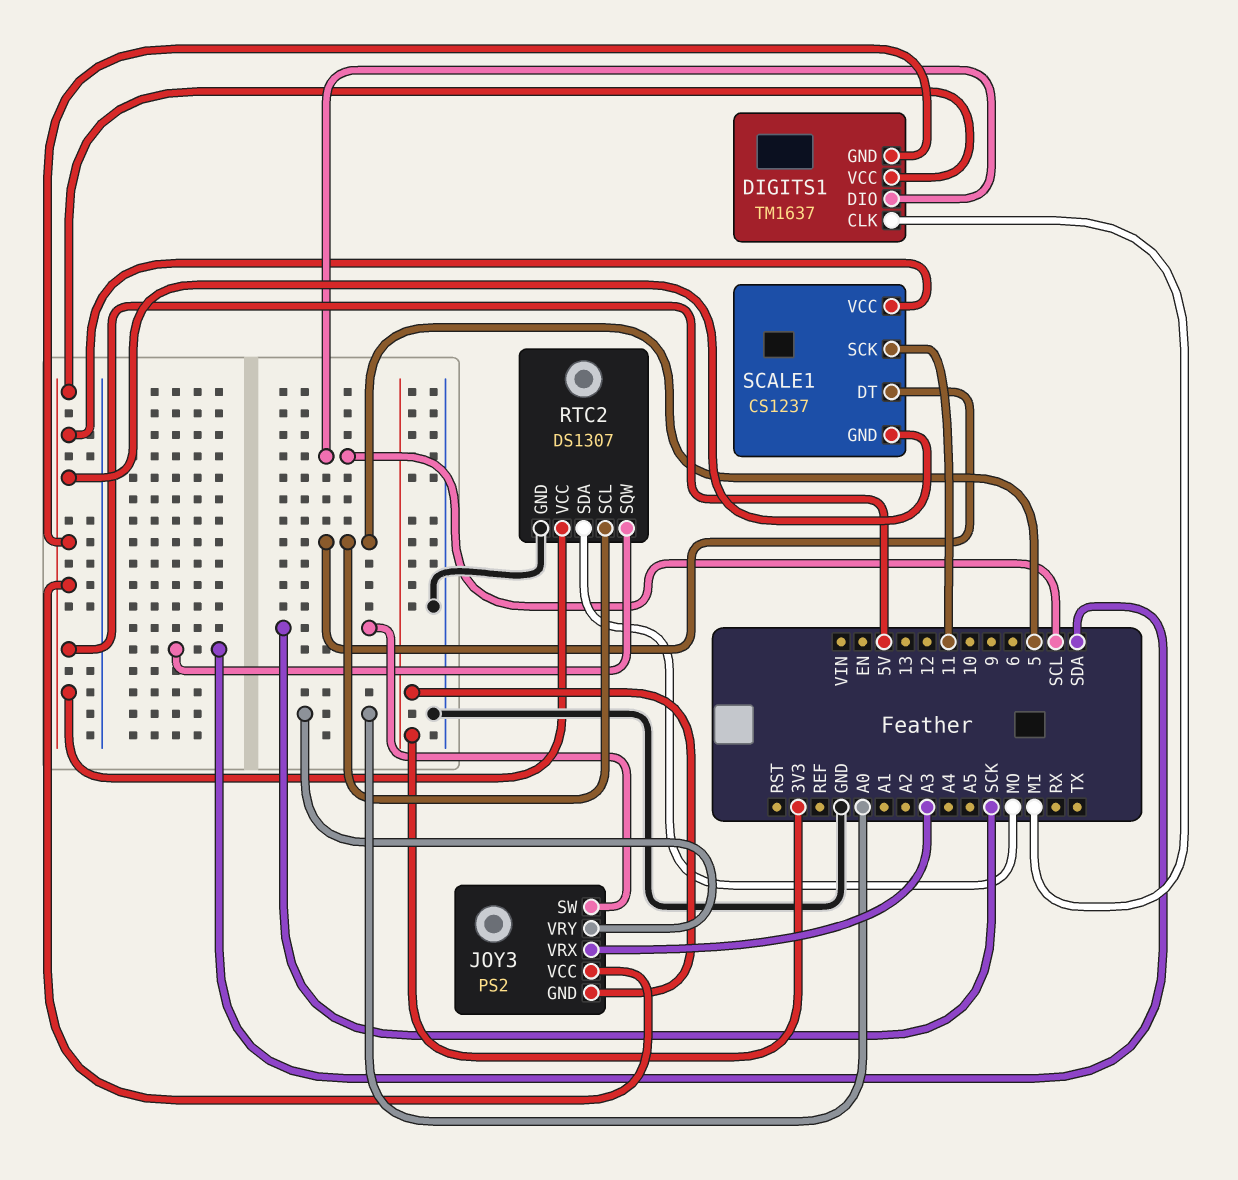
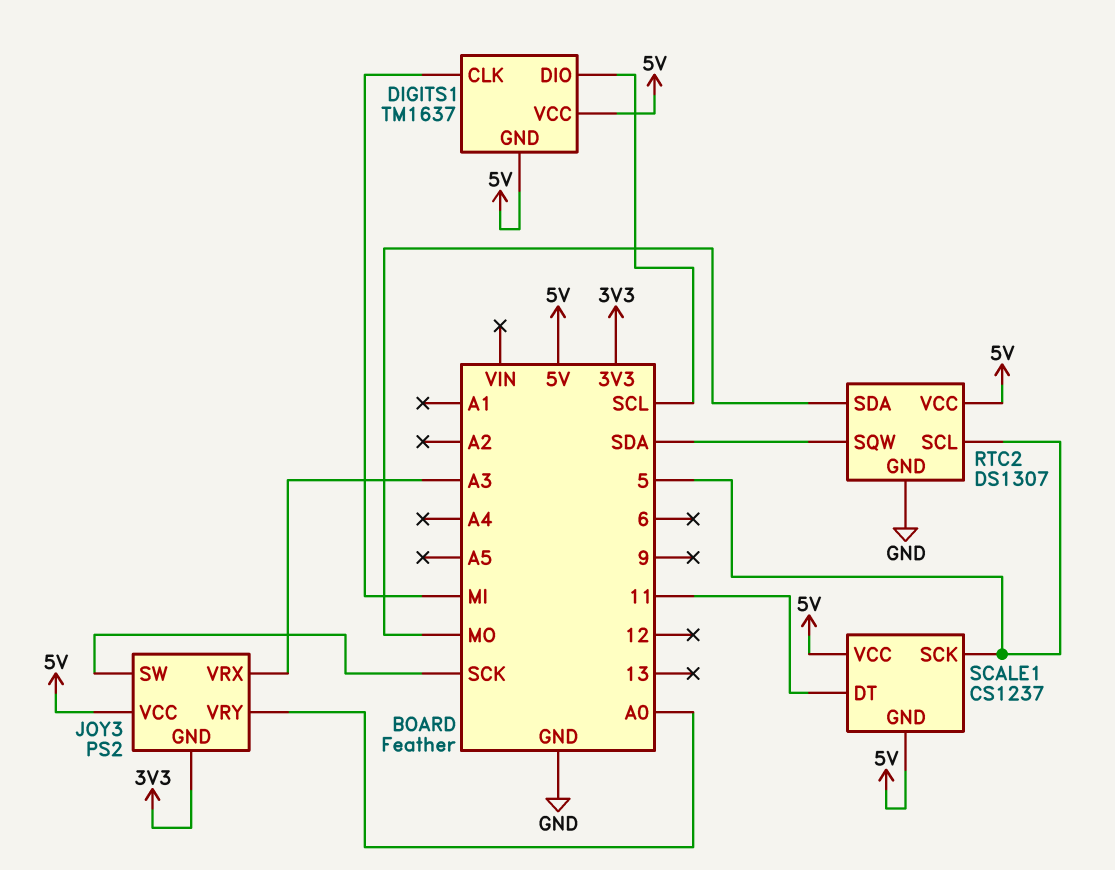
SCALE1 pin DT: 5 -> 11
SCALE1 pin SCK: 11 -> 5

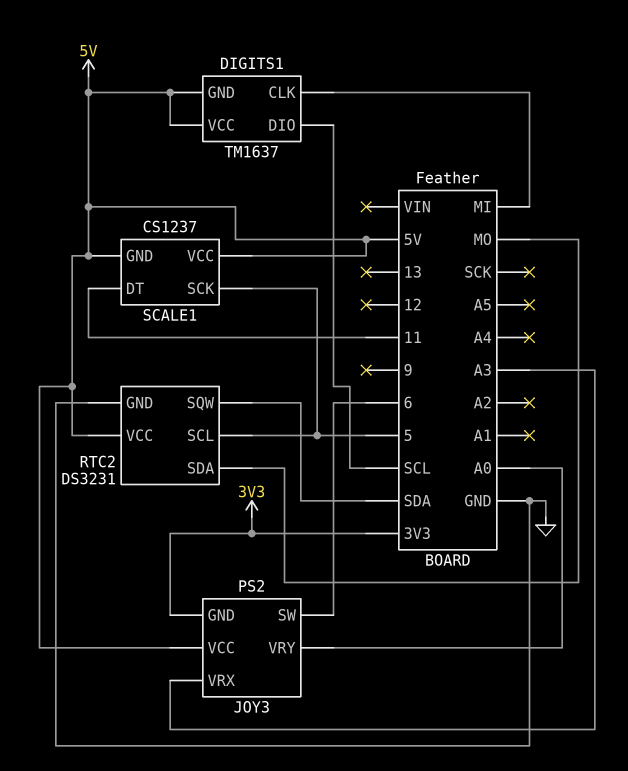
JOY3 pin SW: SCK -> 6
RTC2: DS1307 -> DS3231

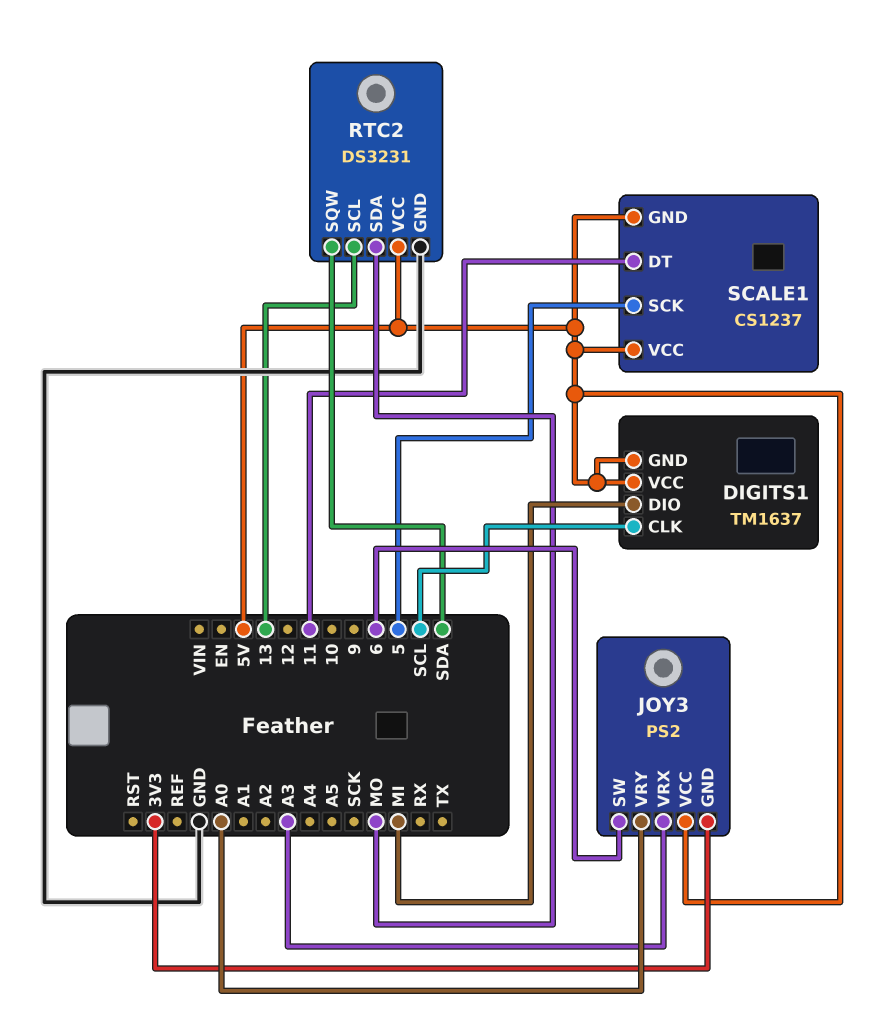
DIGITS1 pin CLK: MI -> SCL
DIGITS1 pin DIO: SCL -> MI
RTC2 pin SCL: 5 -> 13

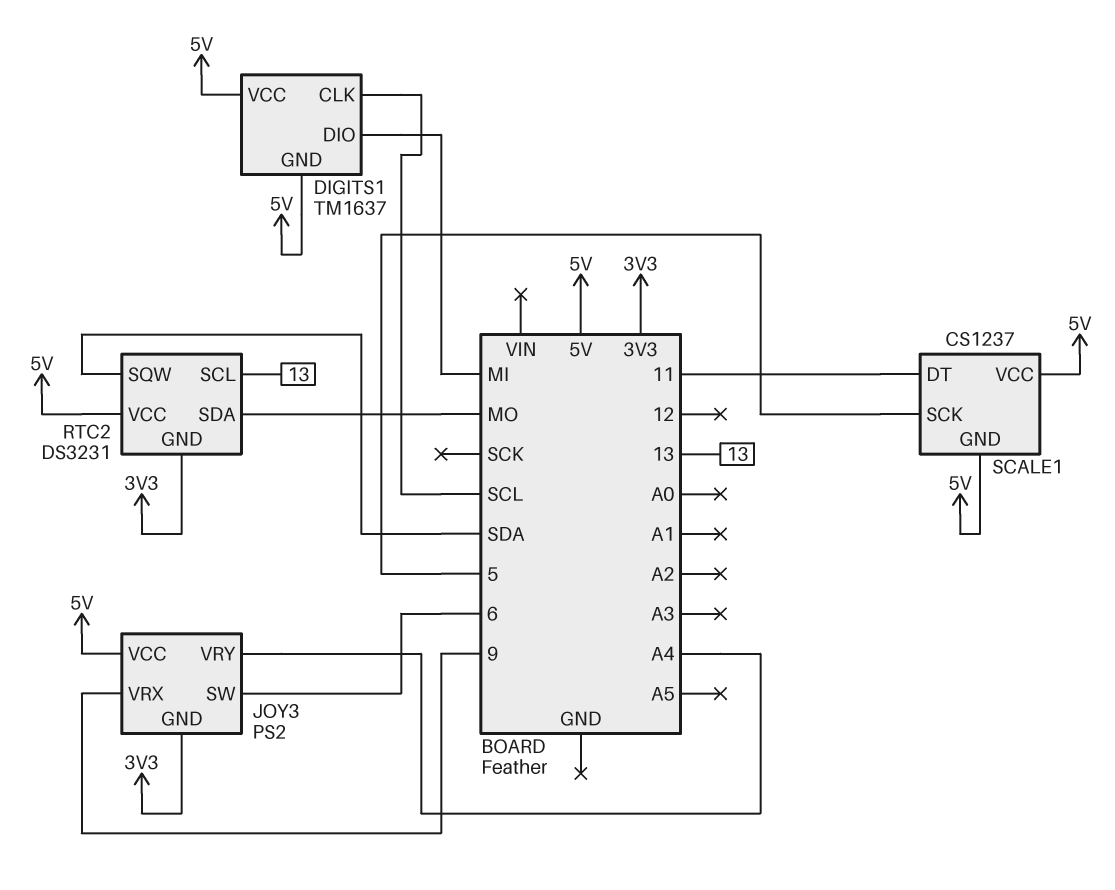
JOY3 pin VRX: A3 -> 9
JOY3 pin VRY: A0 -> A4
RTC2 pin GND: GND -> 3V3

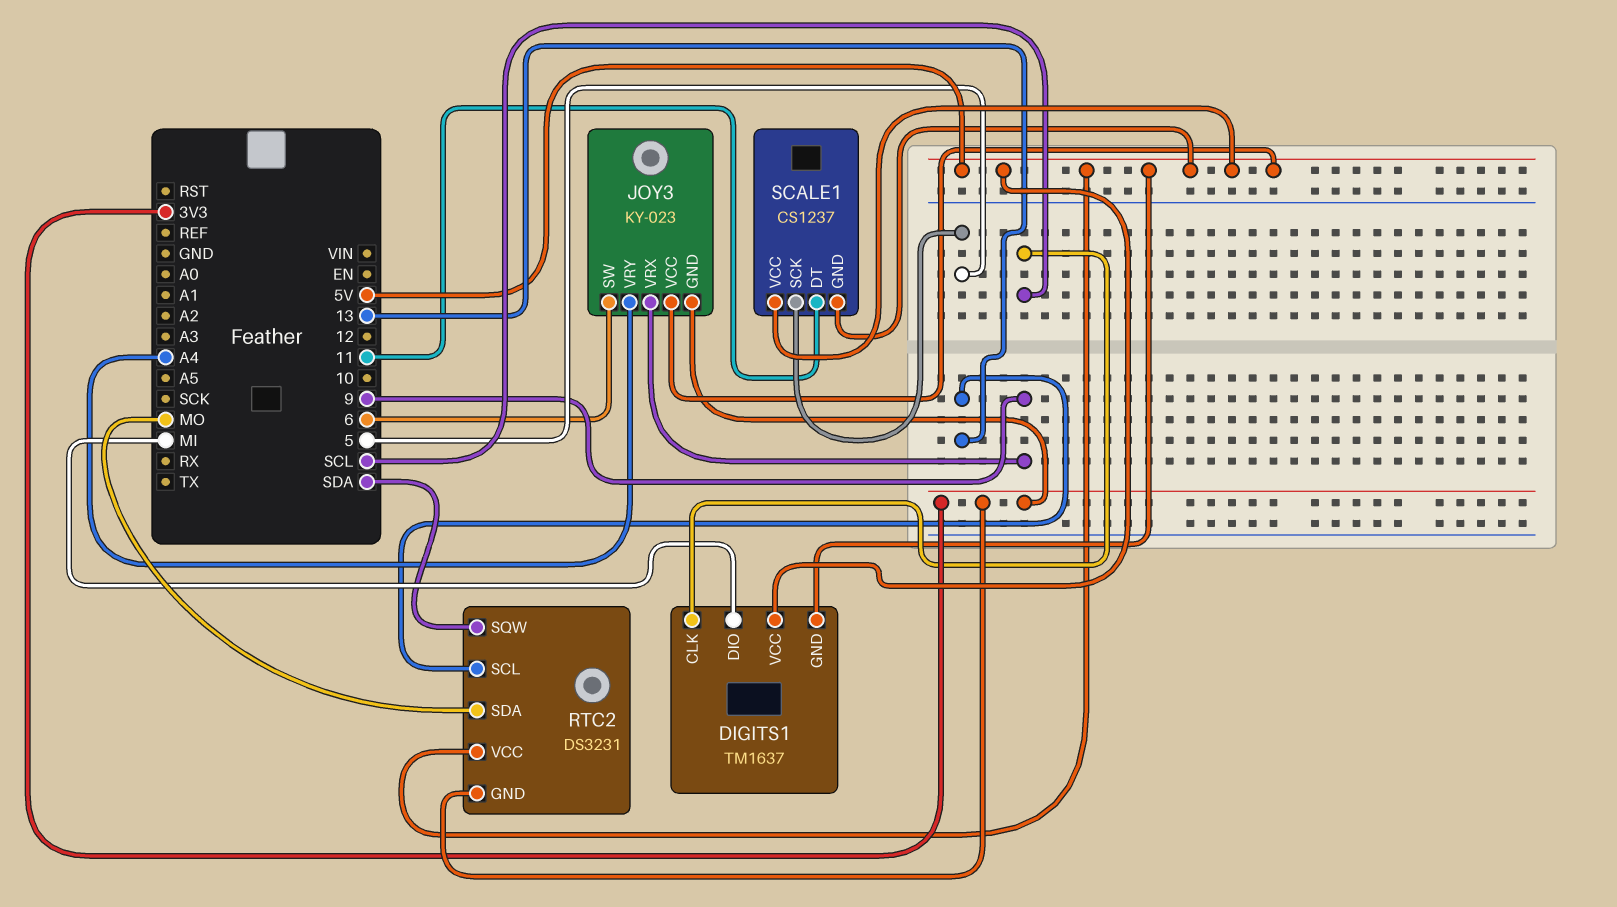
JOY3: PS2 -> KY-023

